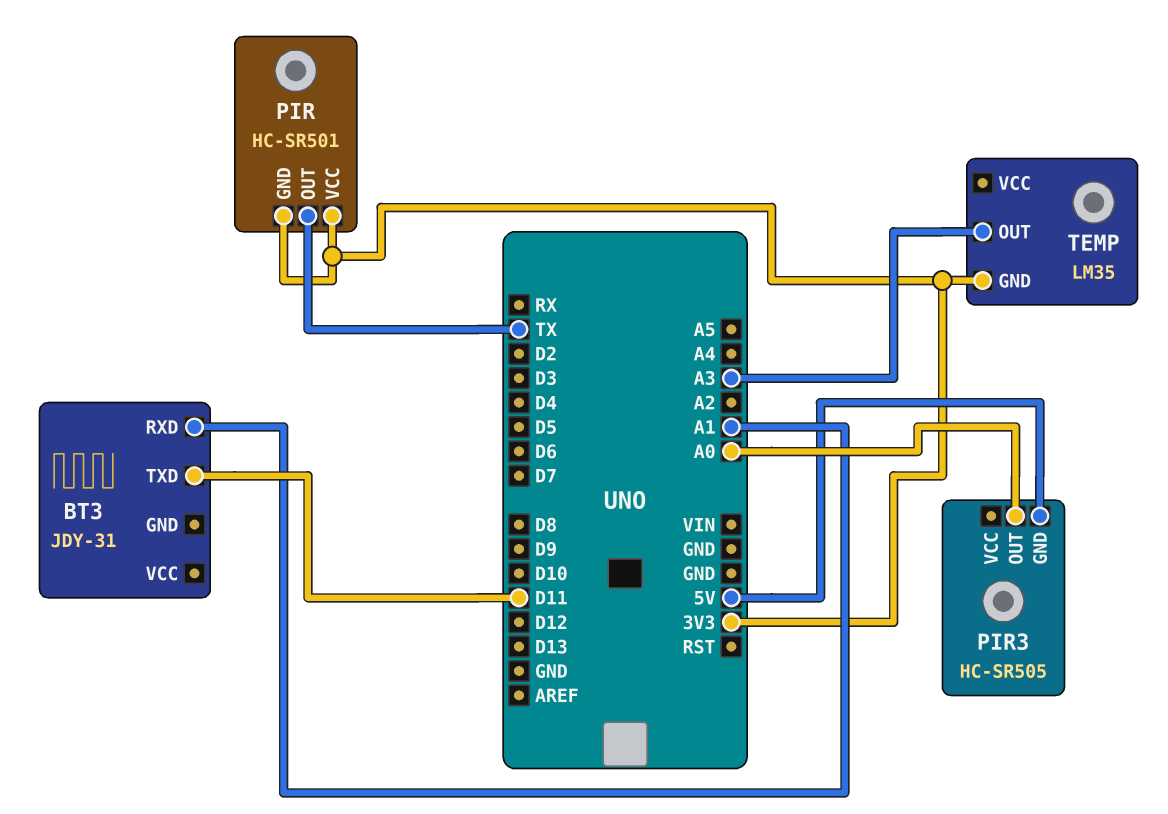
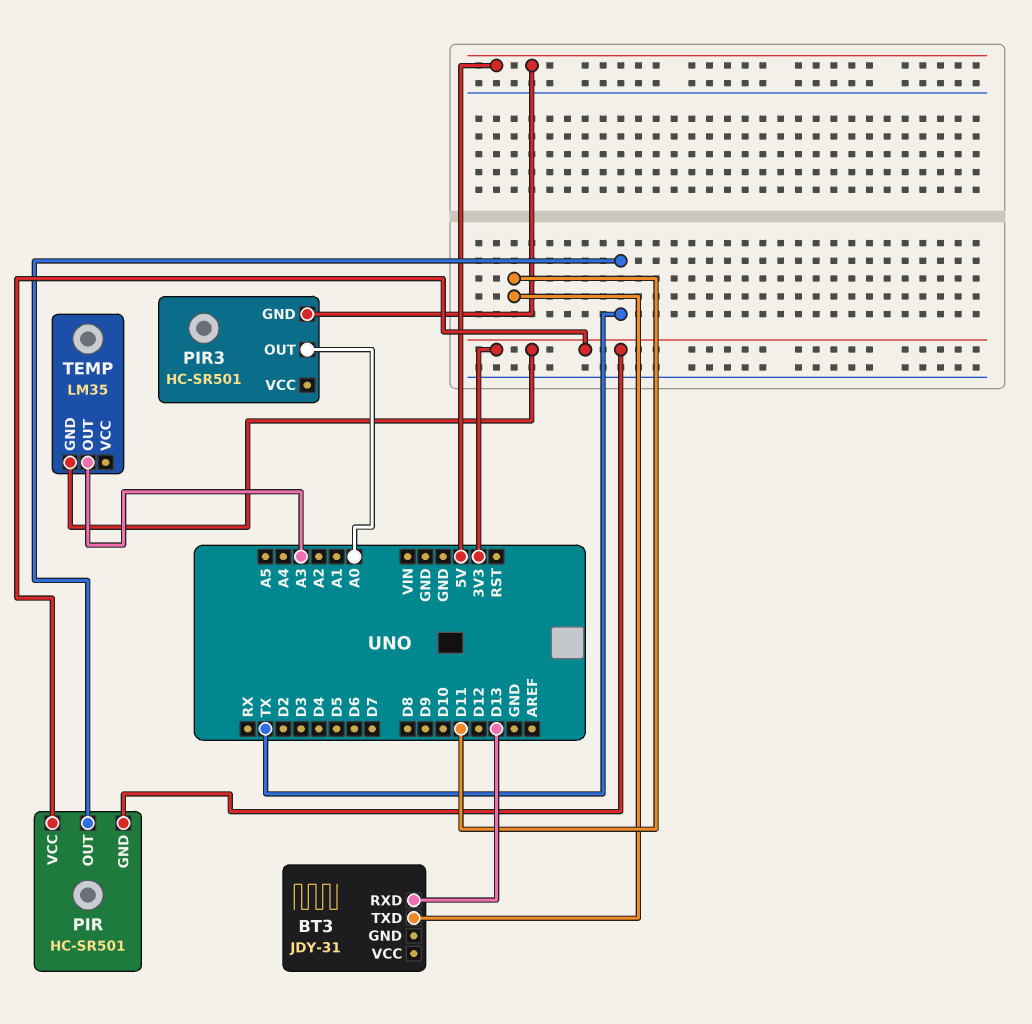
BT3 pin RXD: A1 -> D13
PIR3: HC-SR505 -> HC-SR501

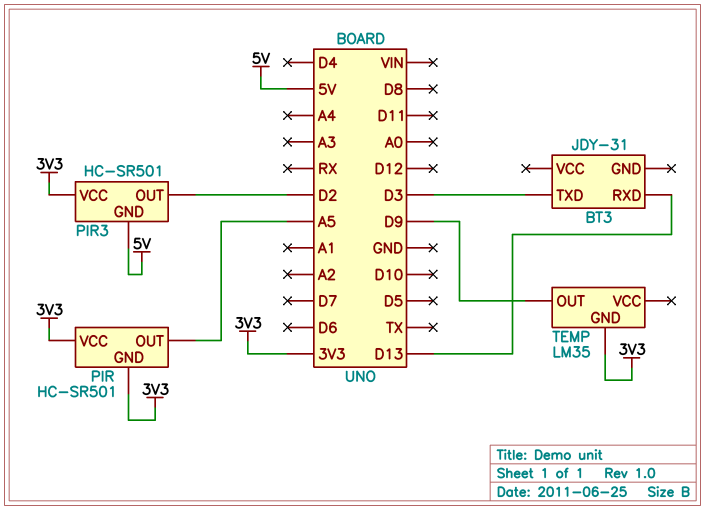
BT3 pin TXD: D11 -> D3
PIR pin OUT: TX -> A5
PIR3 pin OUT: A0 -> D2
PIR3 pin VCC: none -> 3V3
TEMP pin OUT: A3 -> D9

